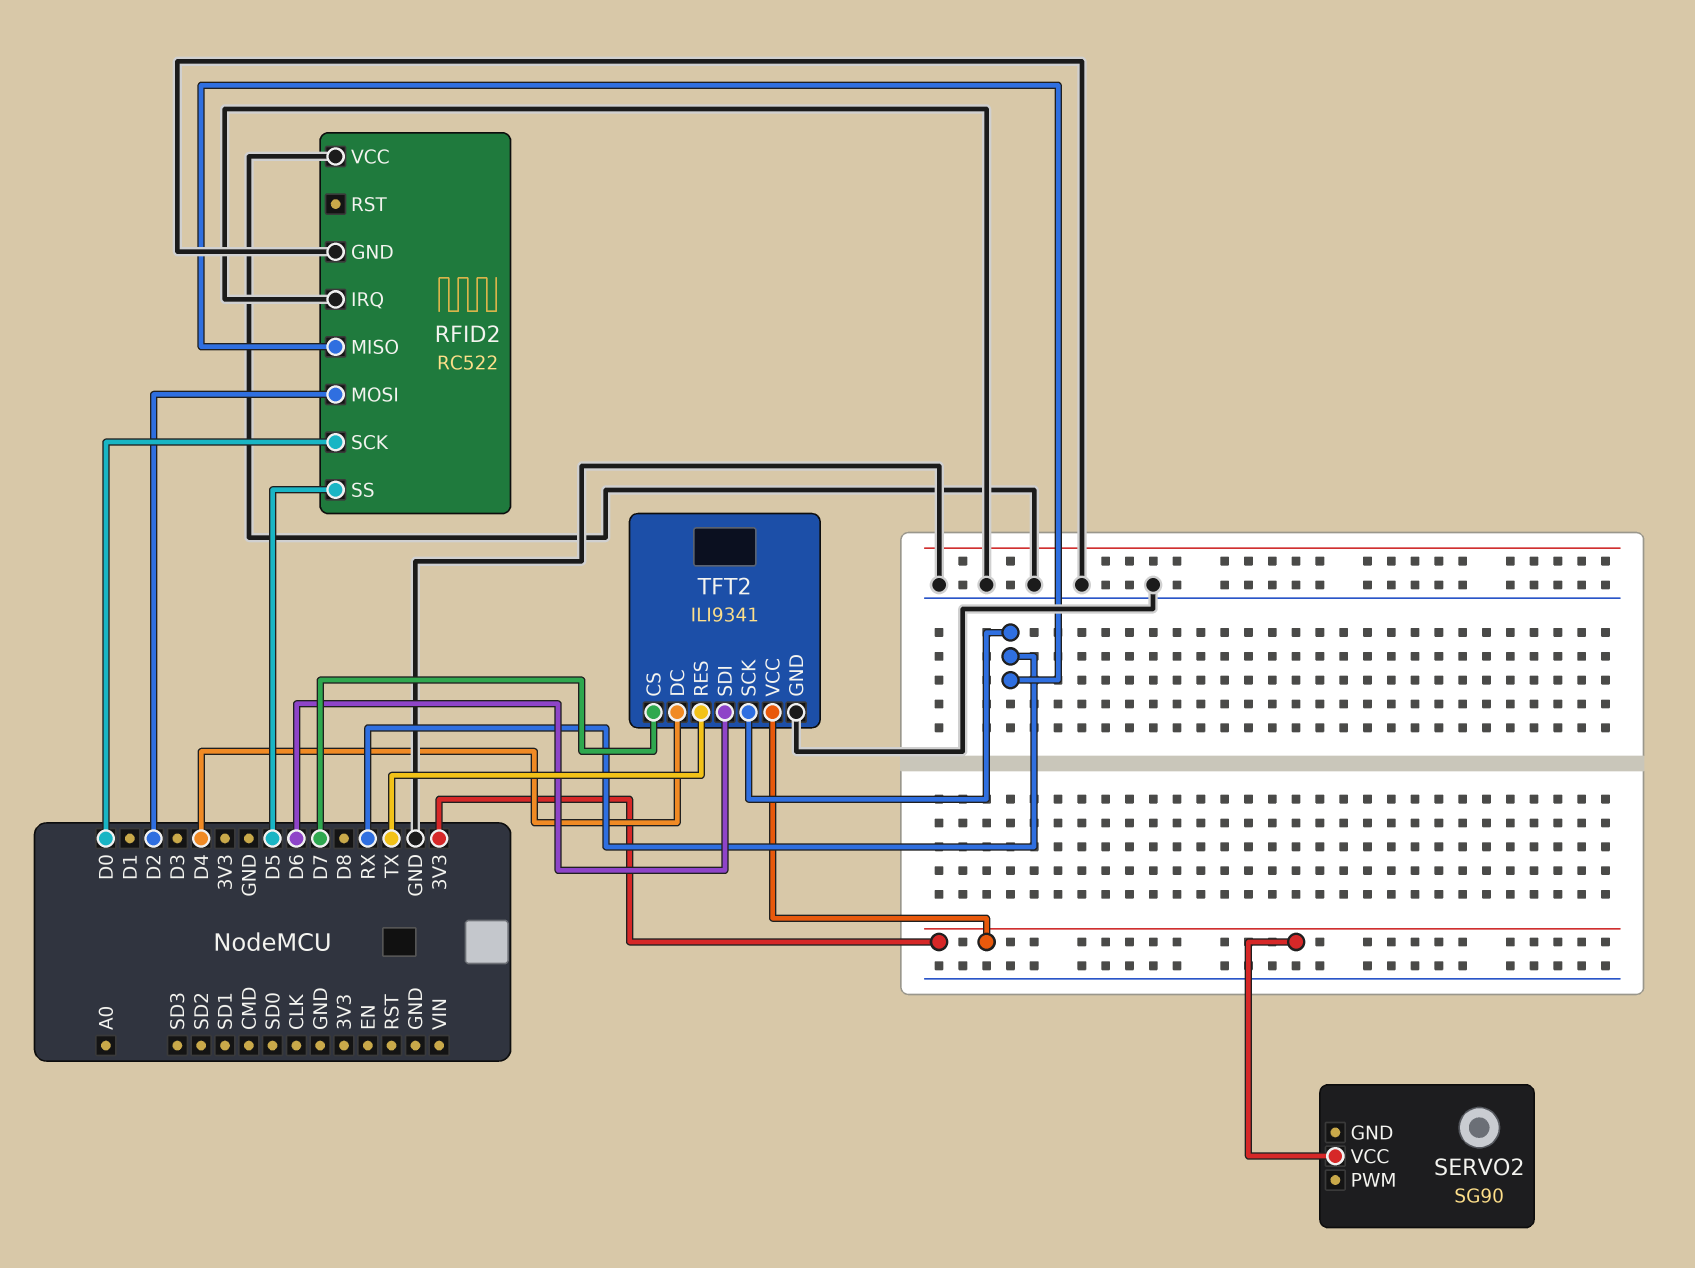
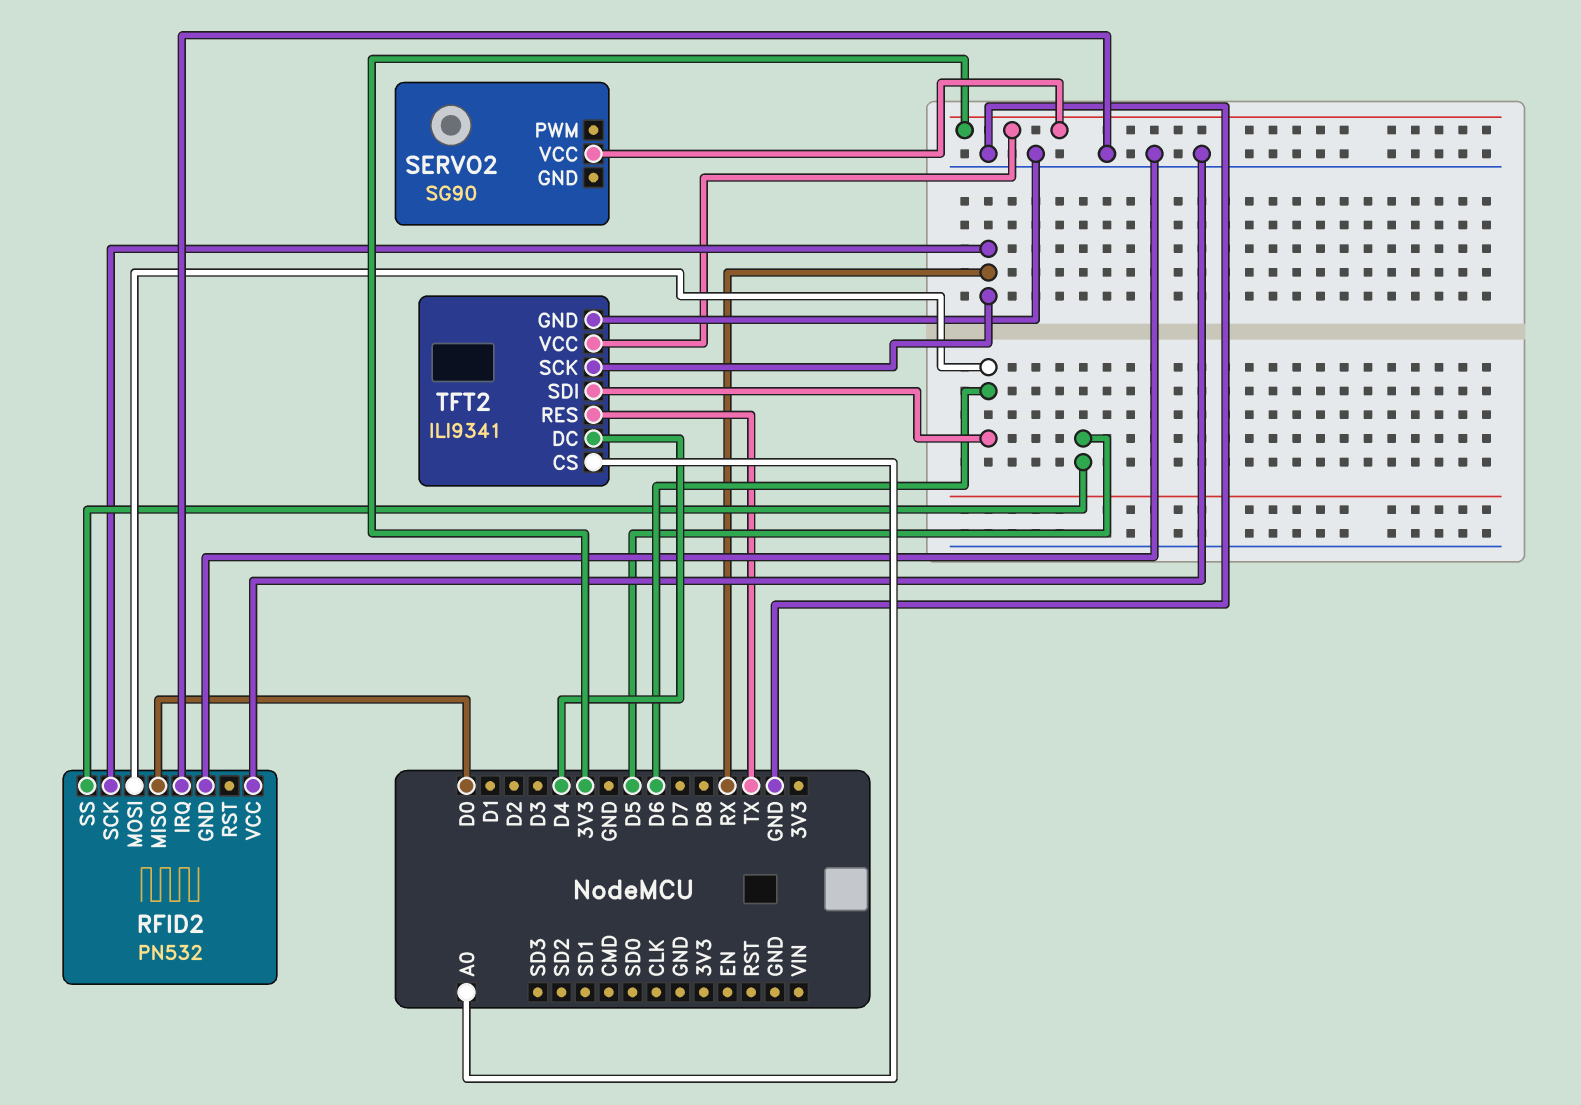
RFID2: RC522 -> PN532
RFID2 pin MISO: RX -> D0
RFID2 pin MOSI: D2 -> D6
RFID2 pin SCK: D0 -> RX
TFT2 pin CS: D7 -> A0

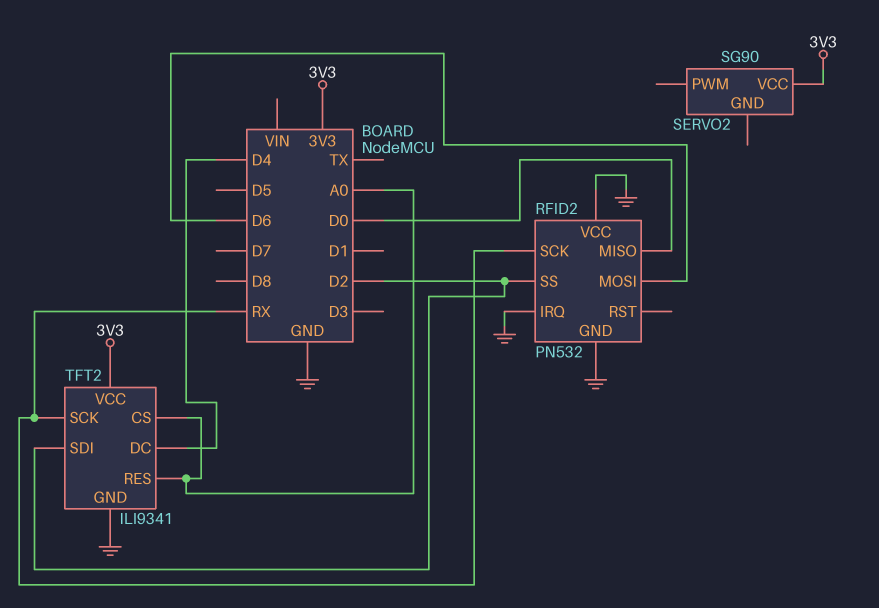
RFID2 pin SS: D5 -> D2
TFT2 pin RES: TX -> A0
TFT2 pin SDI: D6 -> D2

